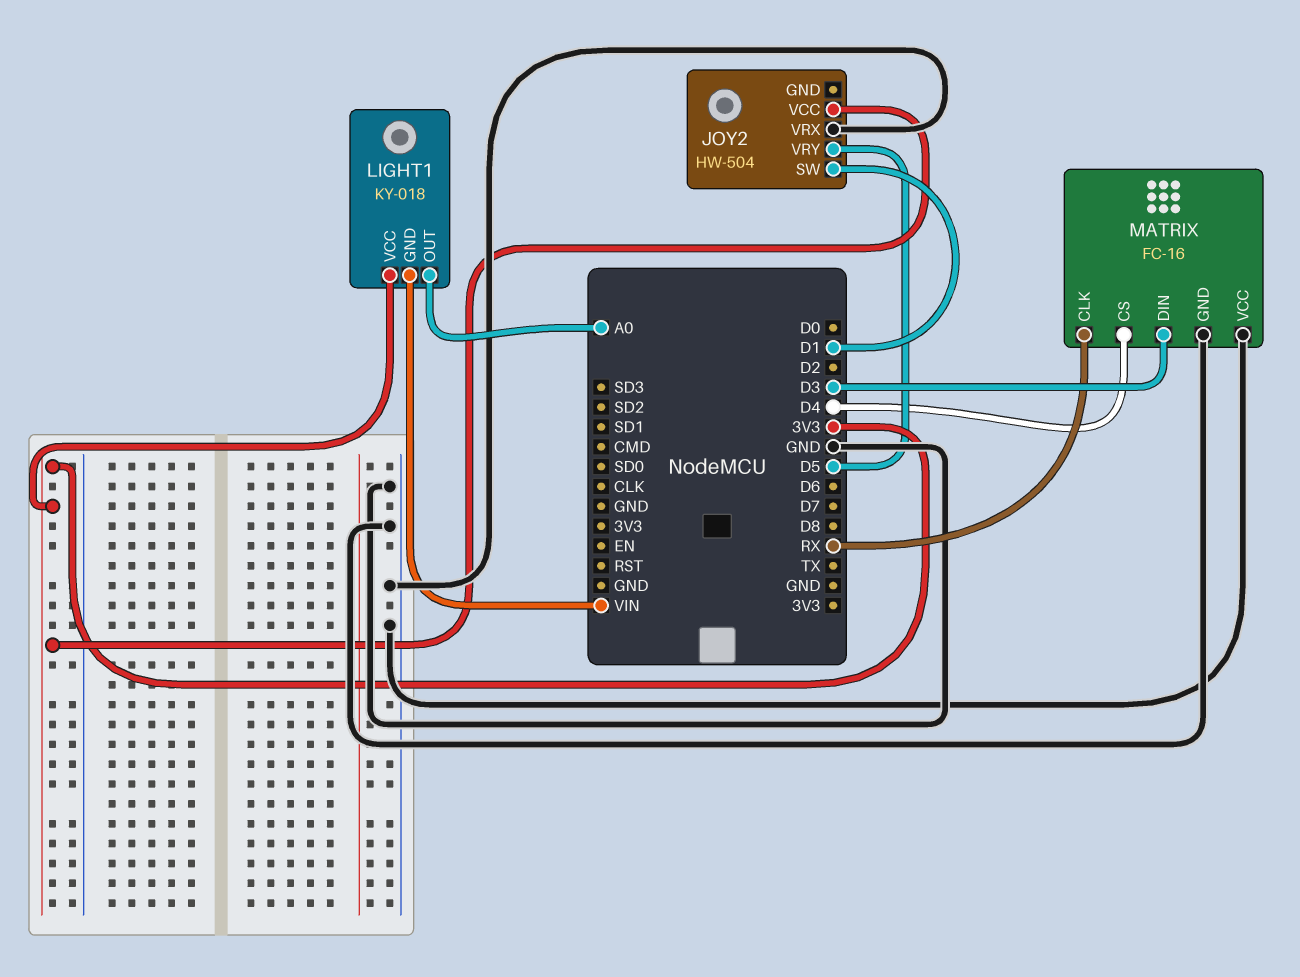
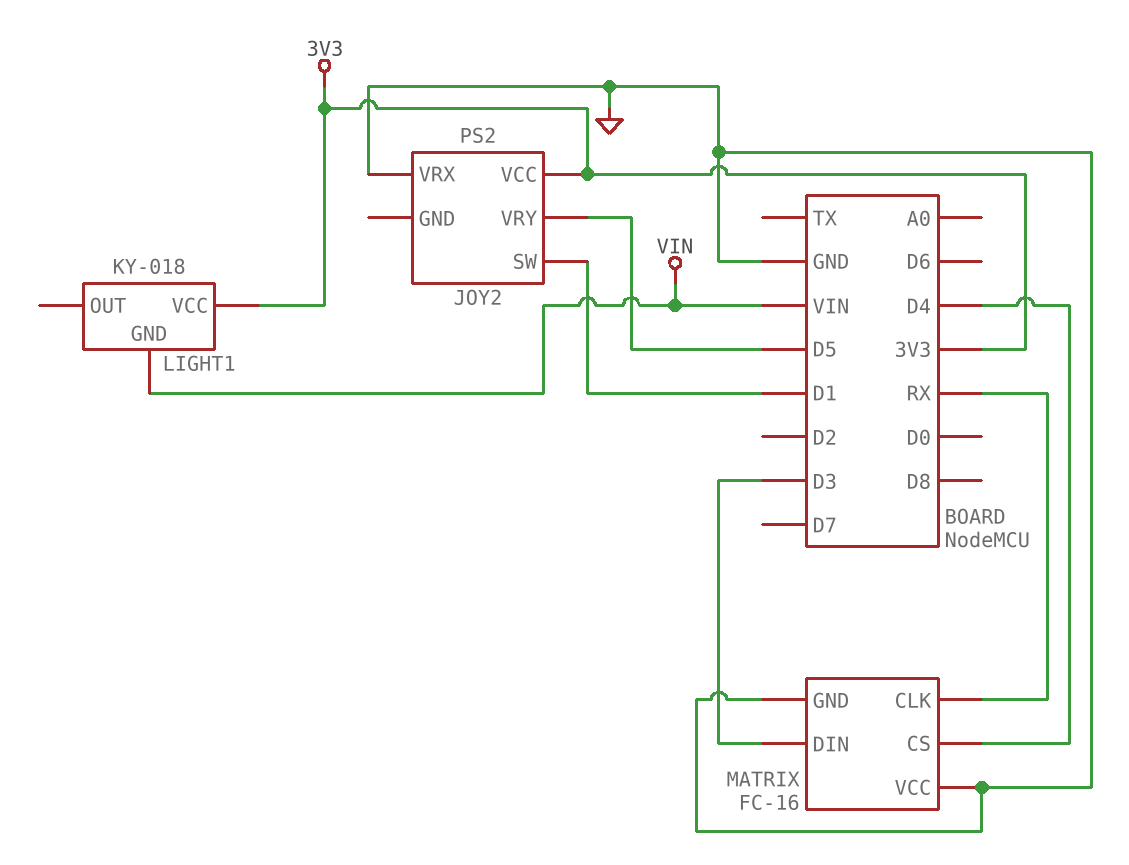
JOY2: HW-504 -> PS2
LIGHT1 pin OUT: A0 -> none

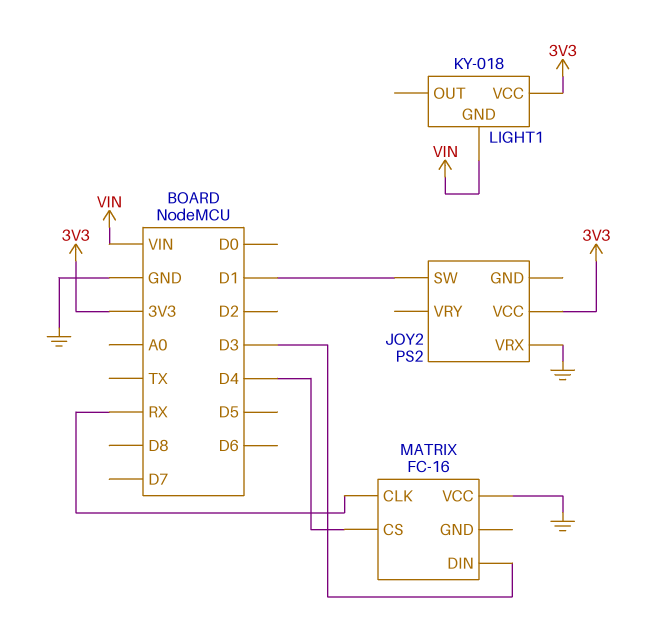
JOY2 pin VRY: D5 -> none
MATRIX pin GND: GND -> none

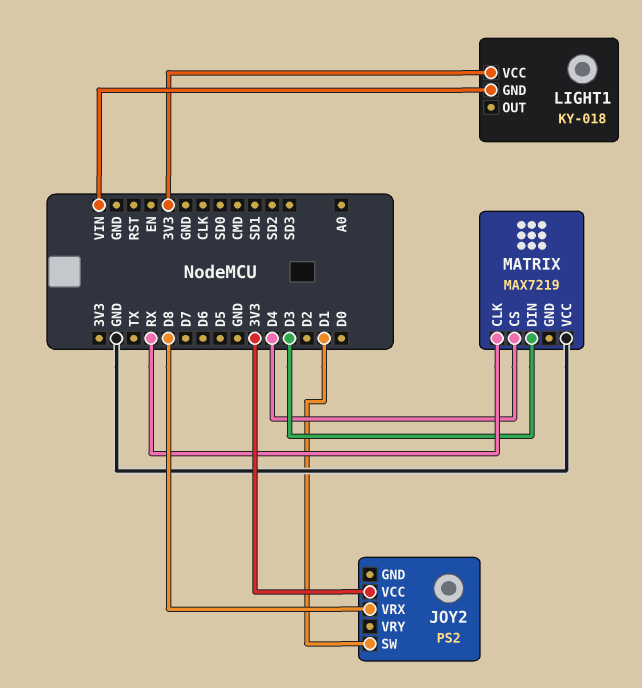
JOY2 pin VRX: GND -> D8
MATRIX: FC-16 -> MAX7219

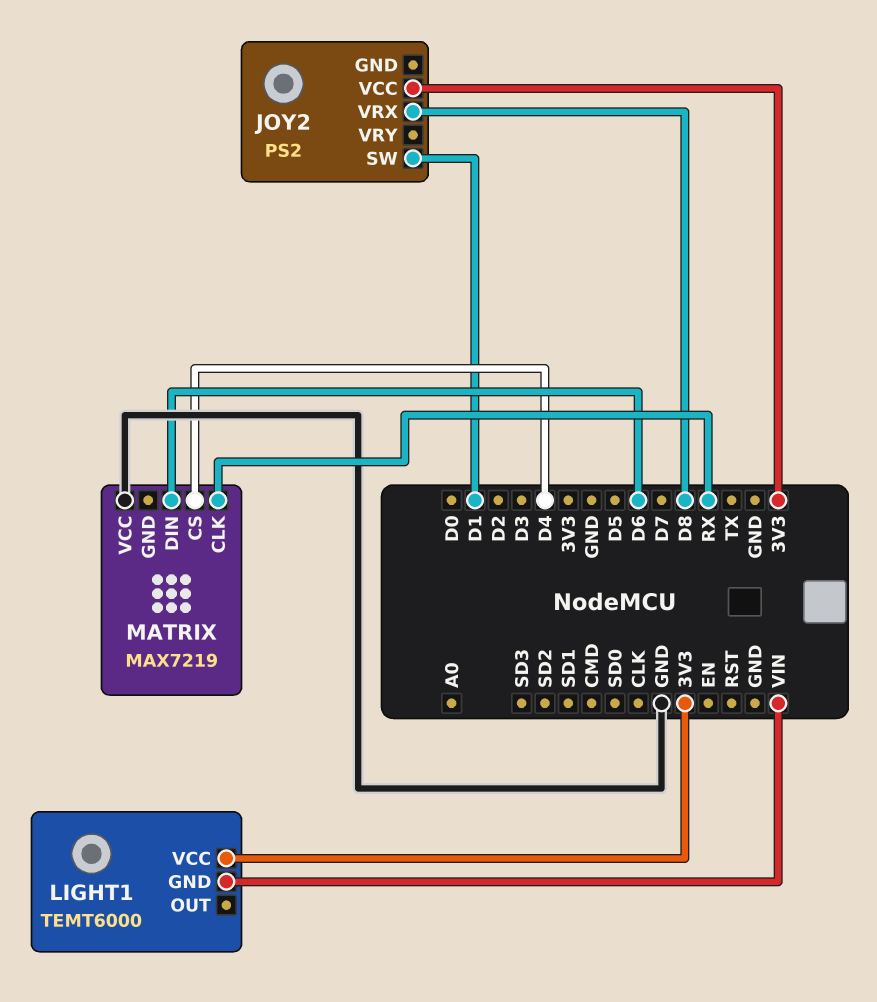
LIGHT1: KY-018 -> TEMT6000
MATRIX pin DIN: D3 -> D6

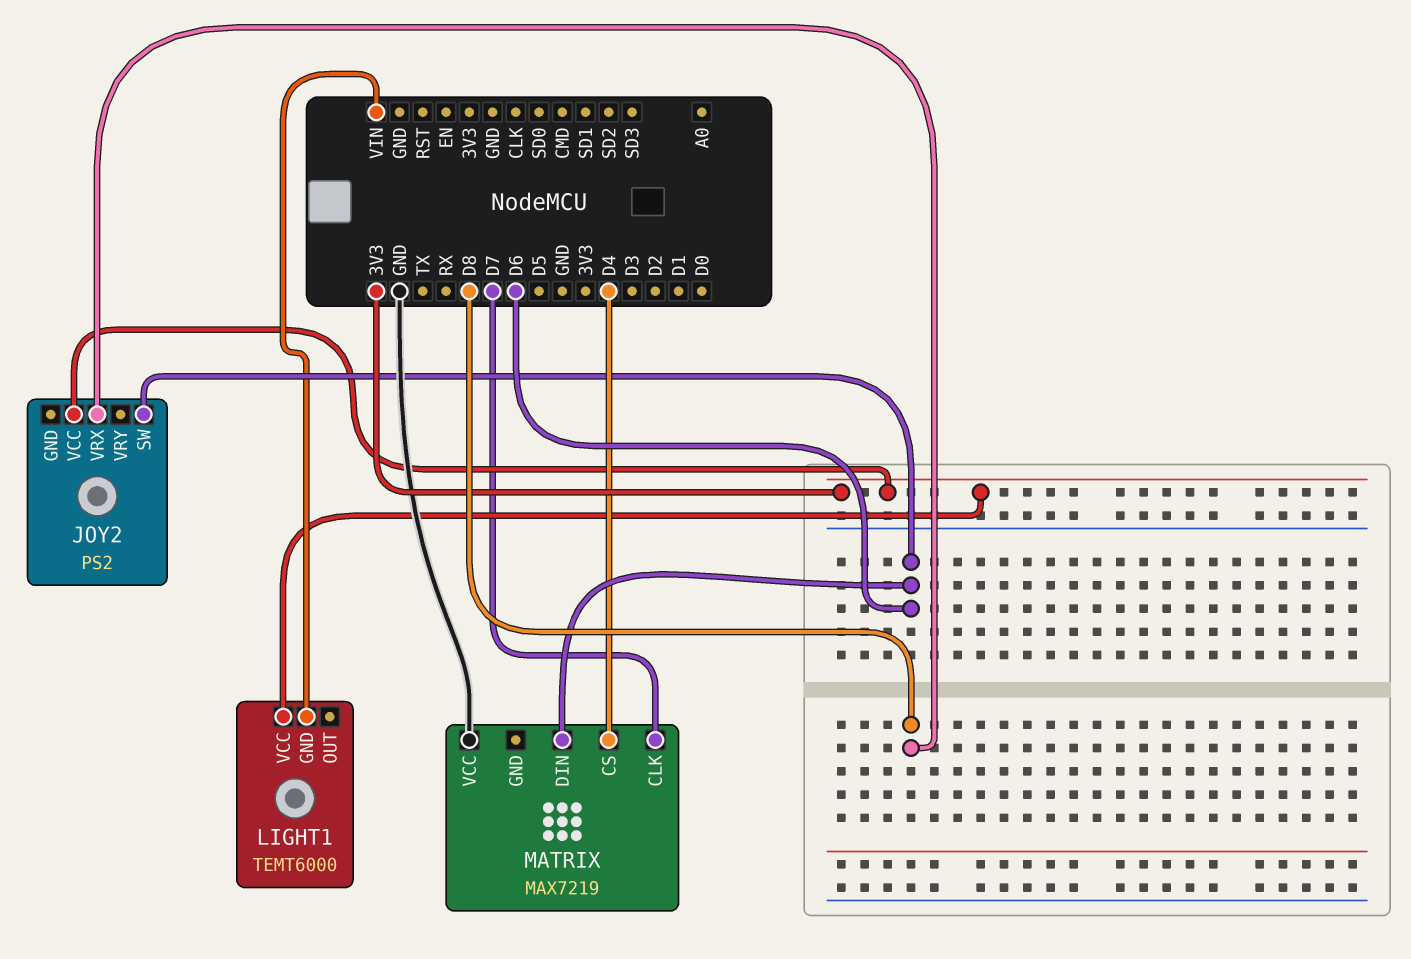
JOY2 pin SW: D1 -> D6
MATRIX pin CLK: RX -> D7

